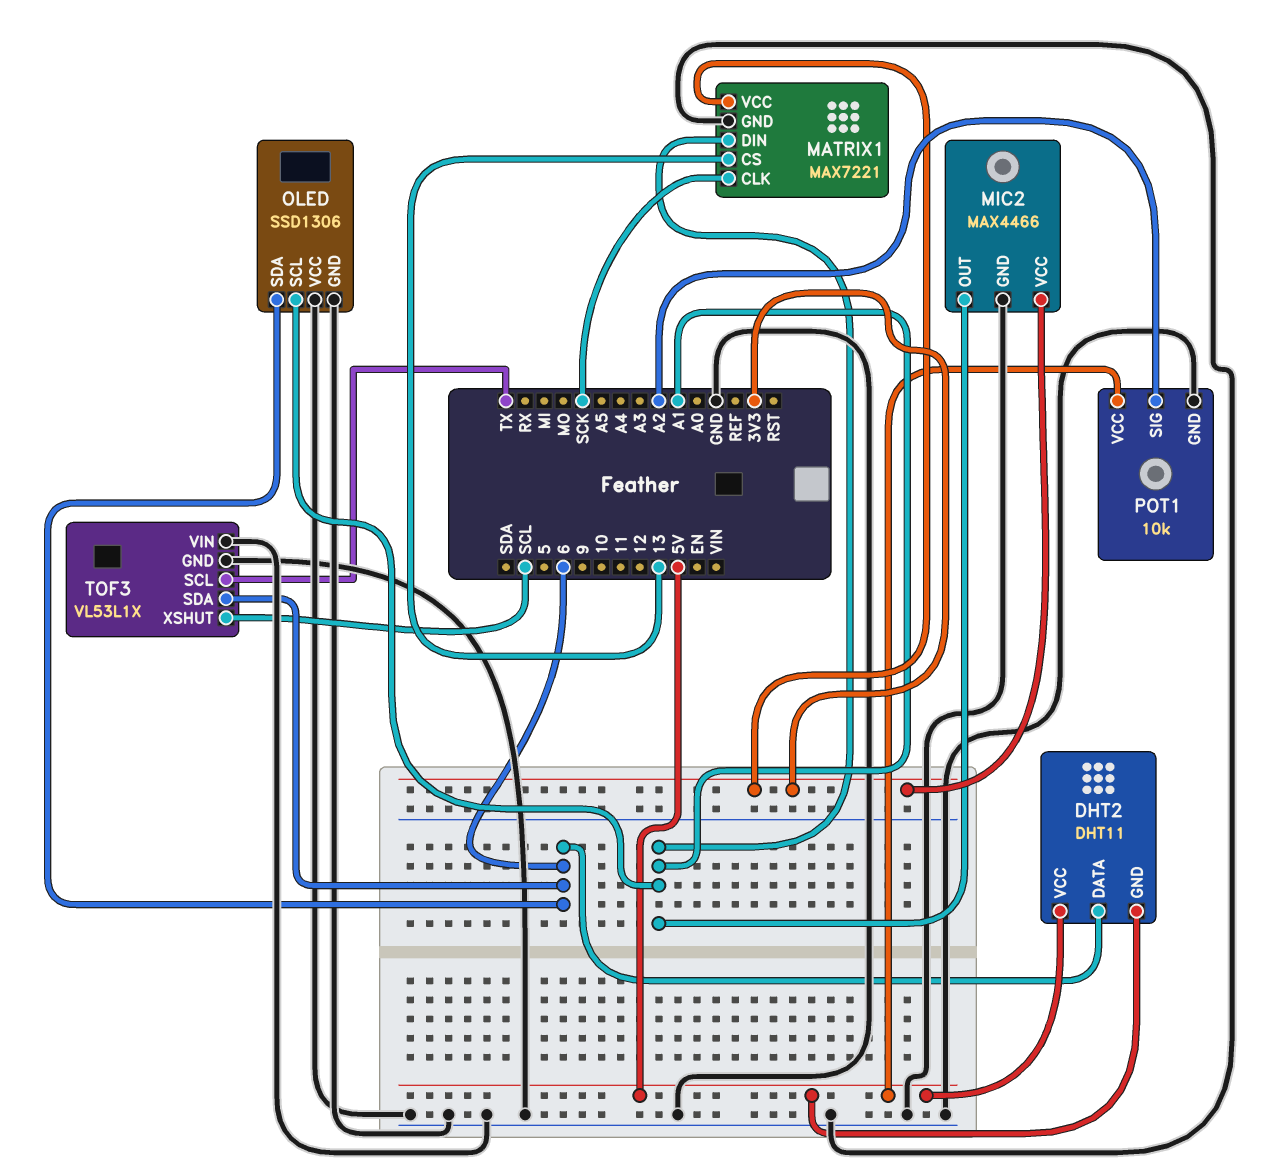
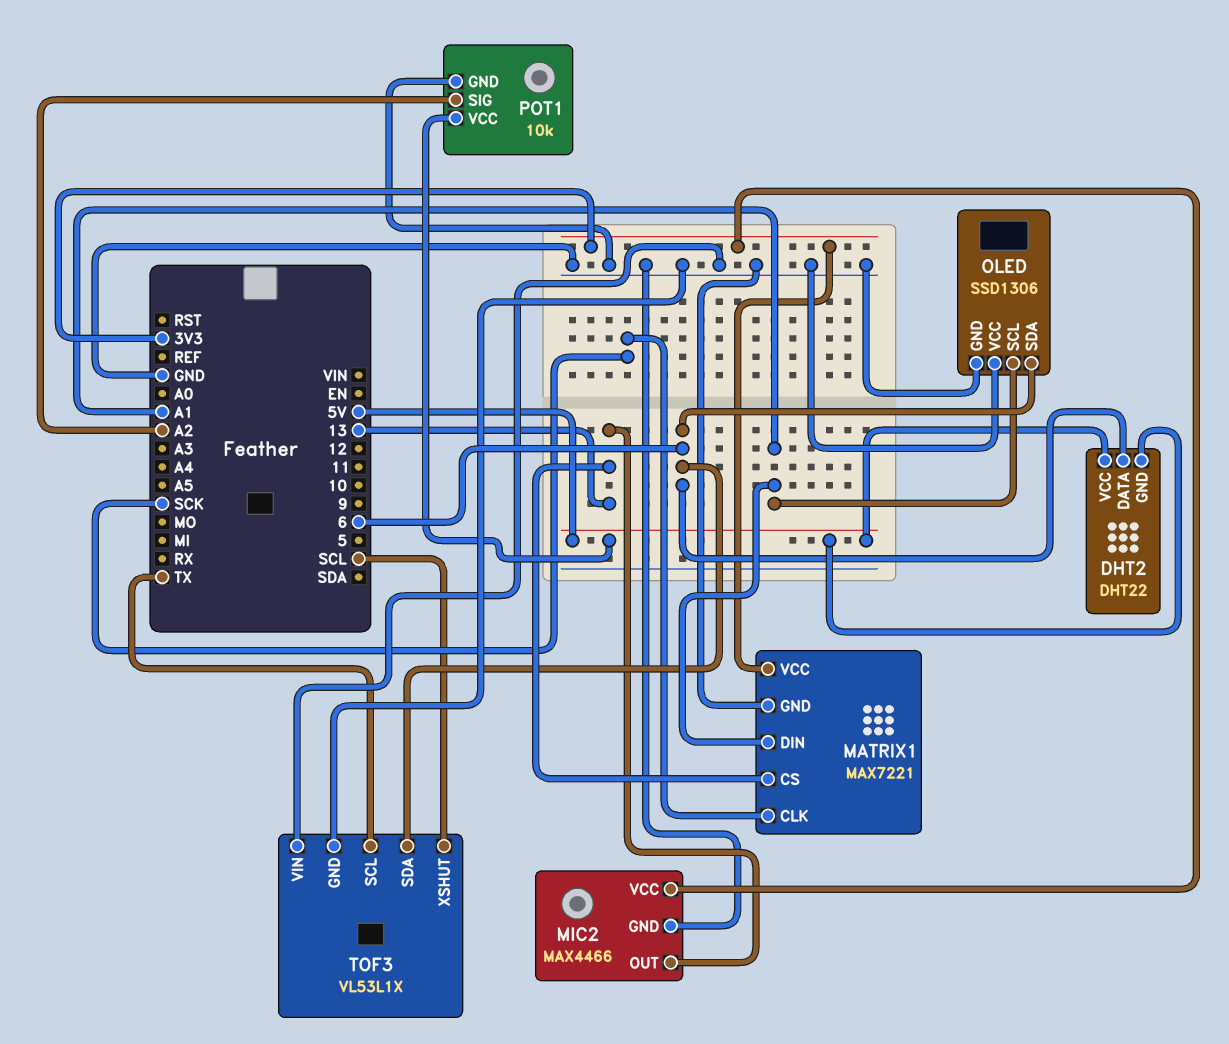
DHT2: DHT11 -> DHT22
MIC2 pin OUT: A1 -> 13

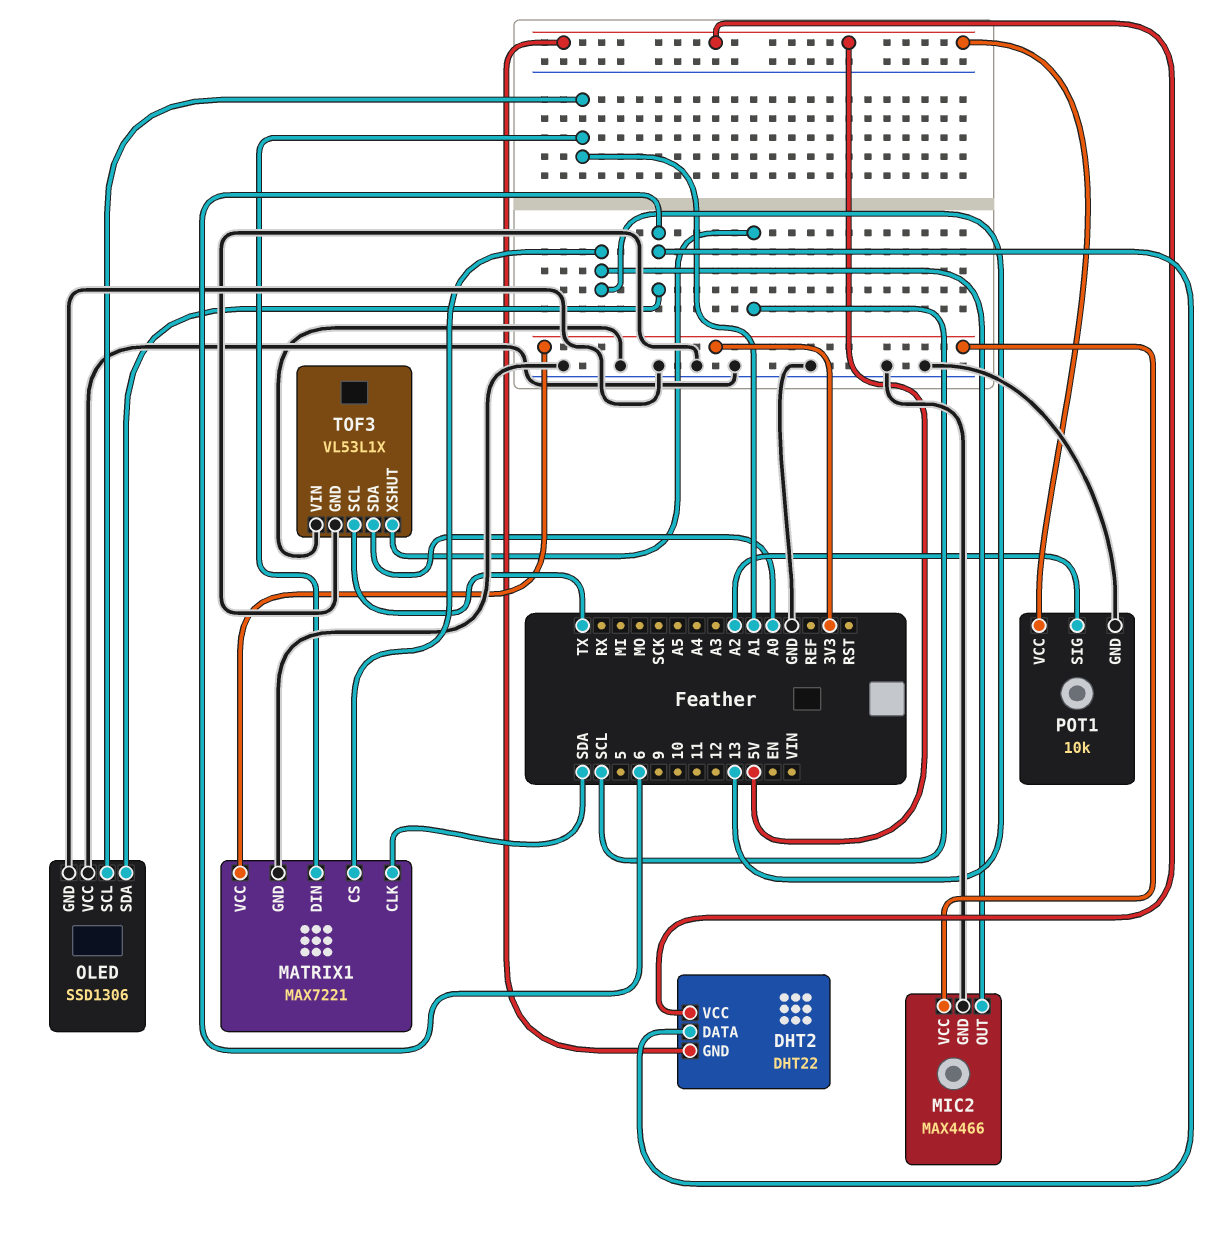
MATRIX1 pin CLK: SCK -> SDA
TOF3 pin SDA: 6 -> A0

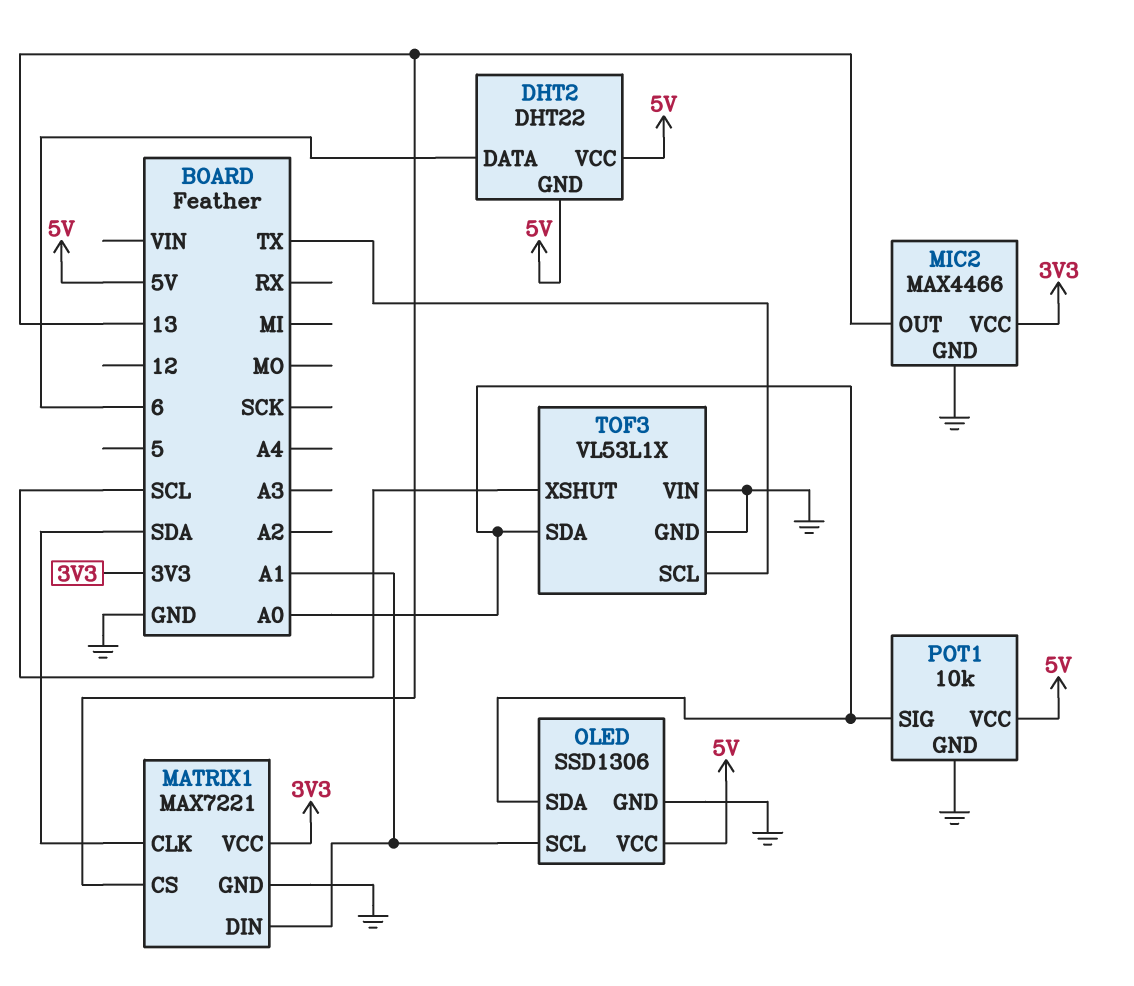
OLED pin SDA: 6 -> A0
OLED pin VCC: GND -> 5V
POT1 pin SIG: A2 -> A0

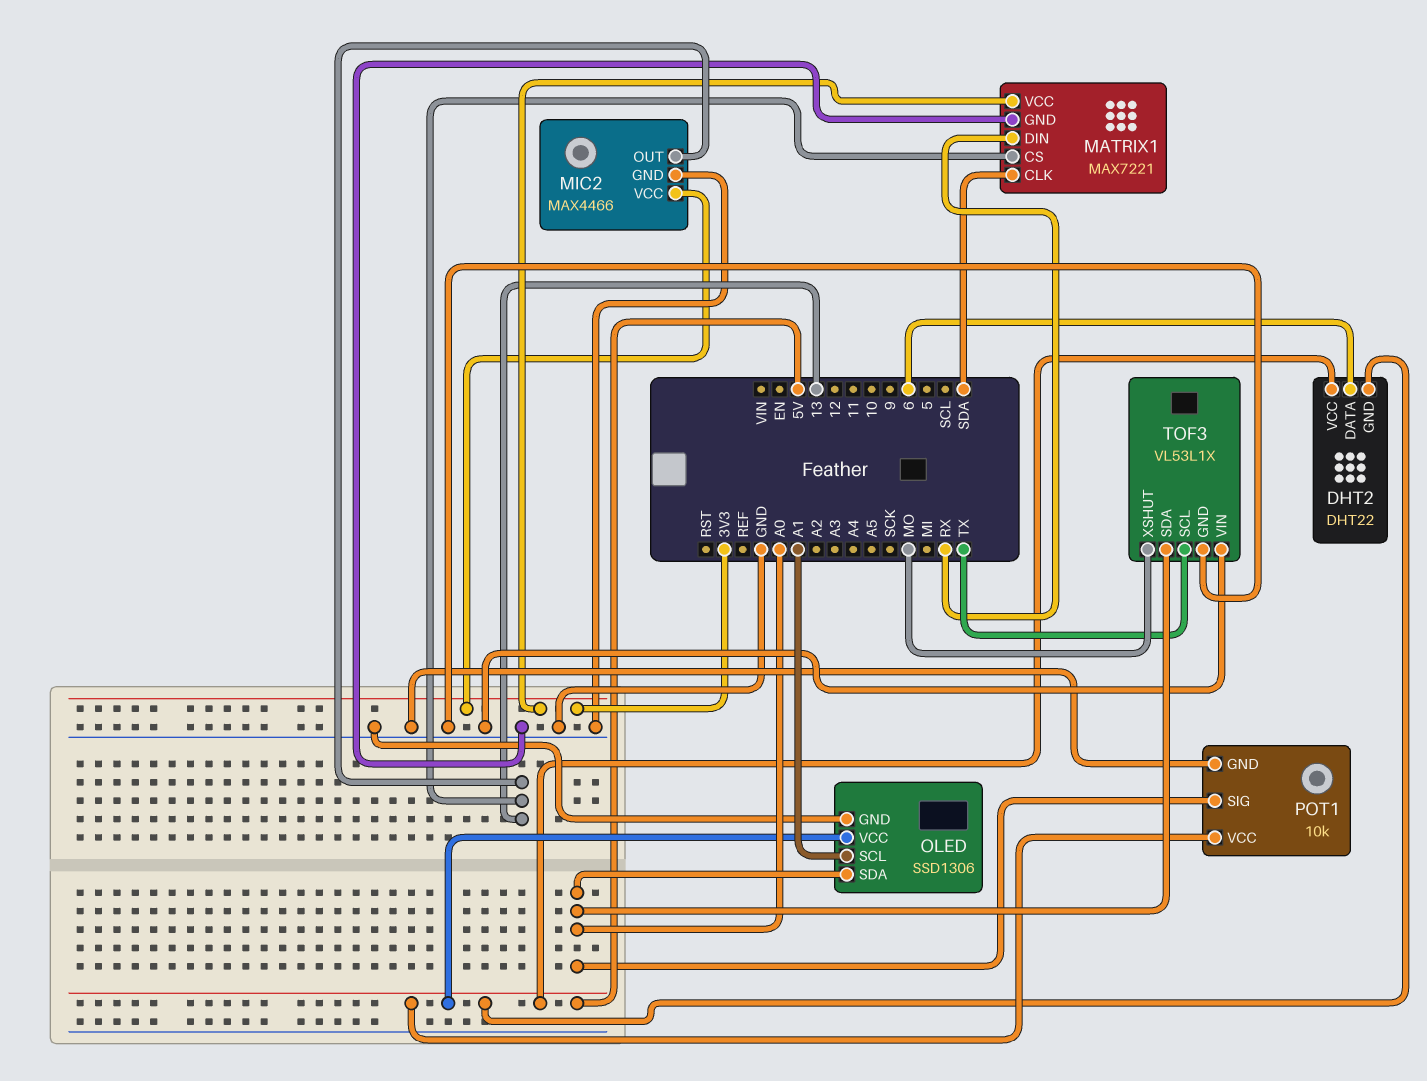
MATRIX1 pin DIN: A1 -> RX
TOF3 pin XSHUT: SCL -> MO

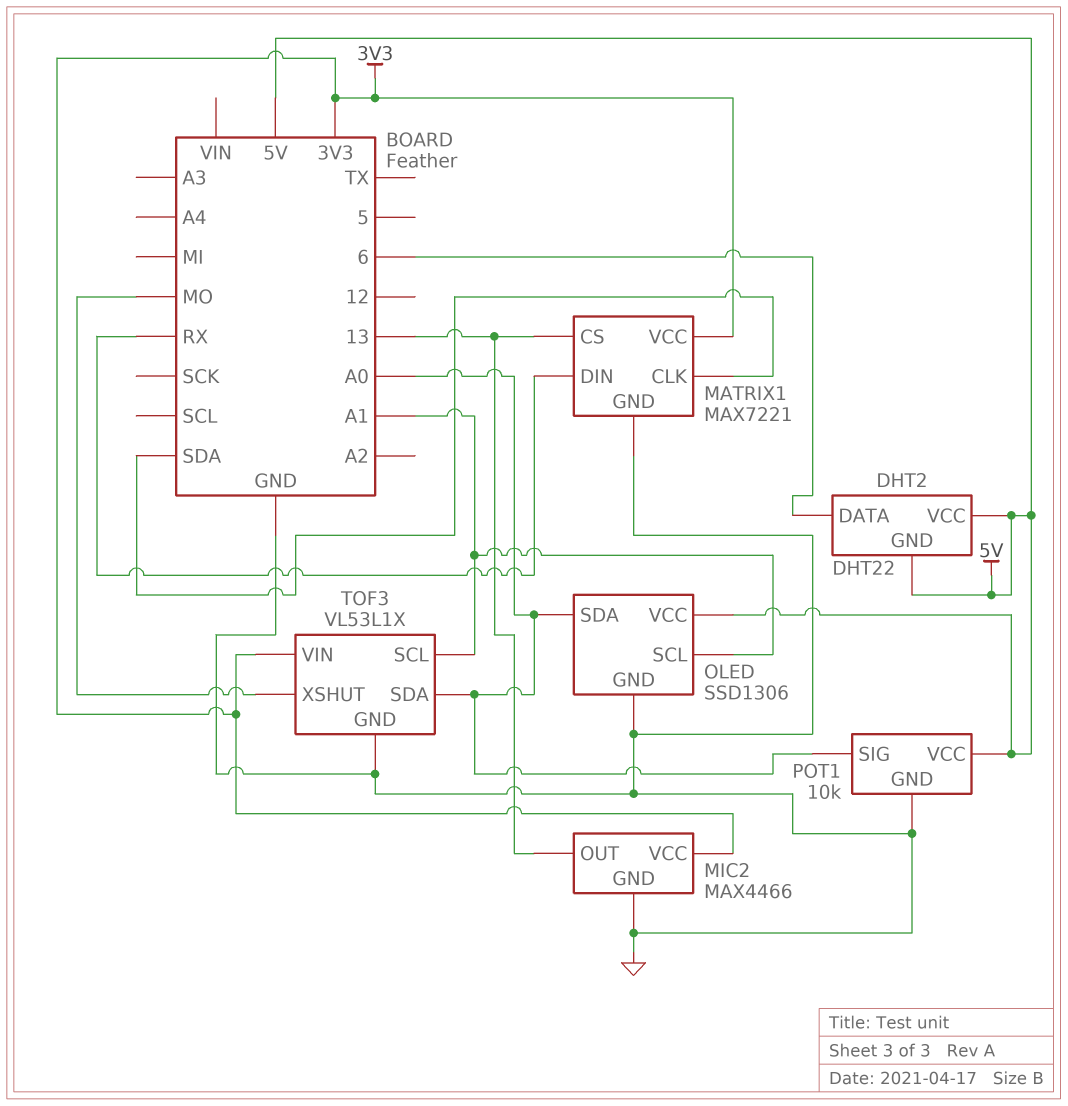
TOF3 pin SCL: TX -> A1
TOF3 pin VIN: GND -> 3V3

